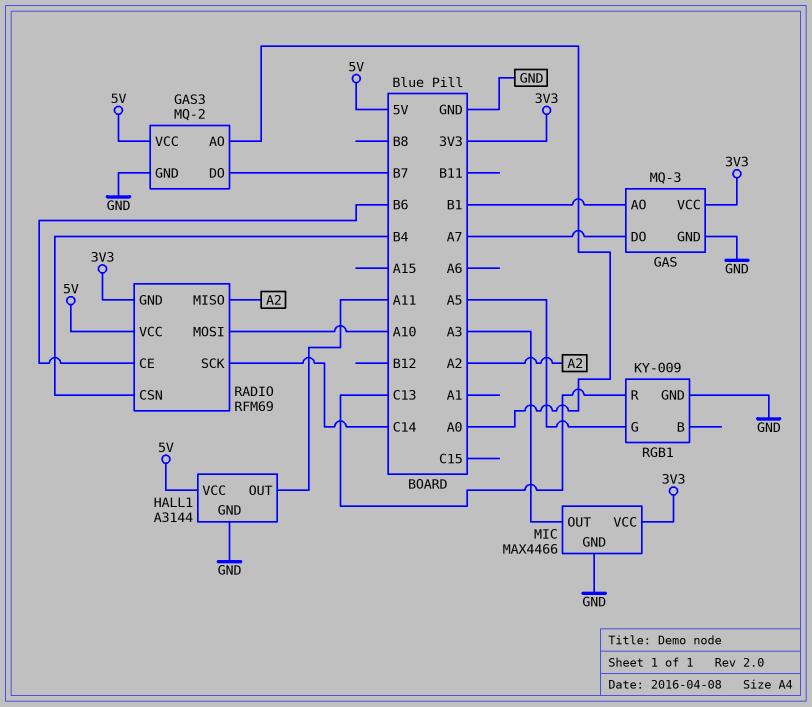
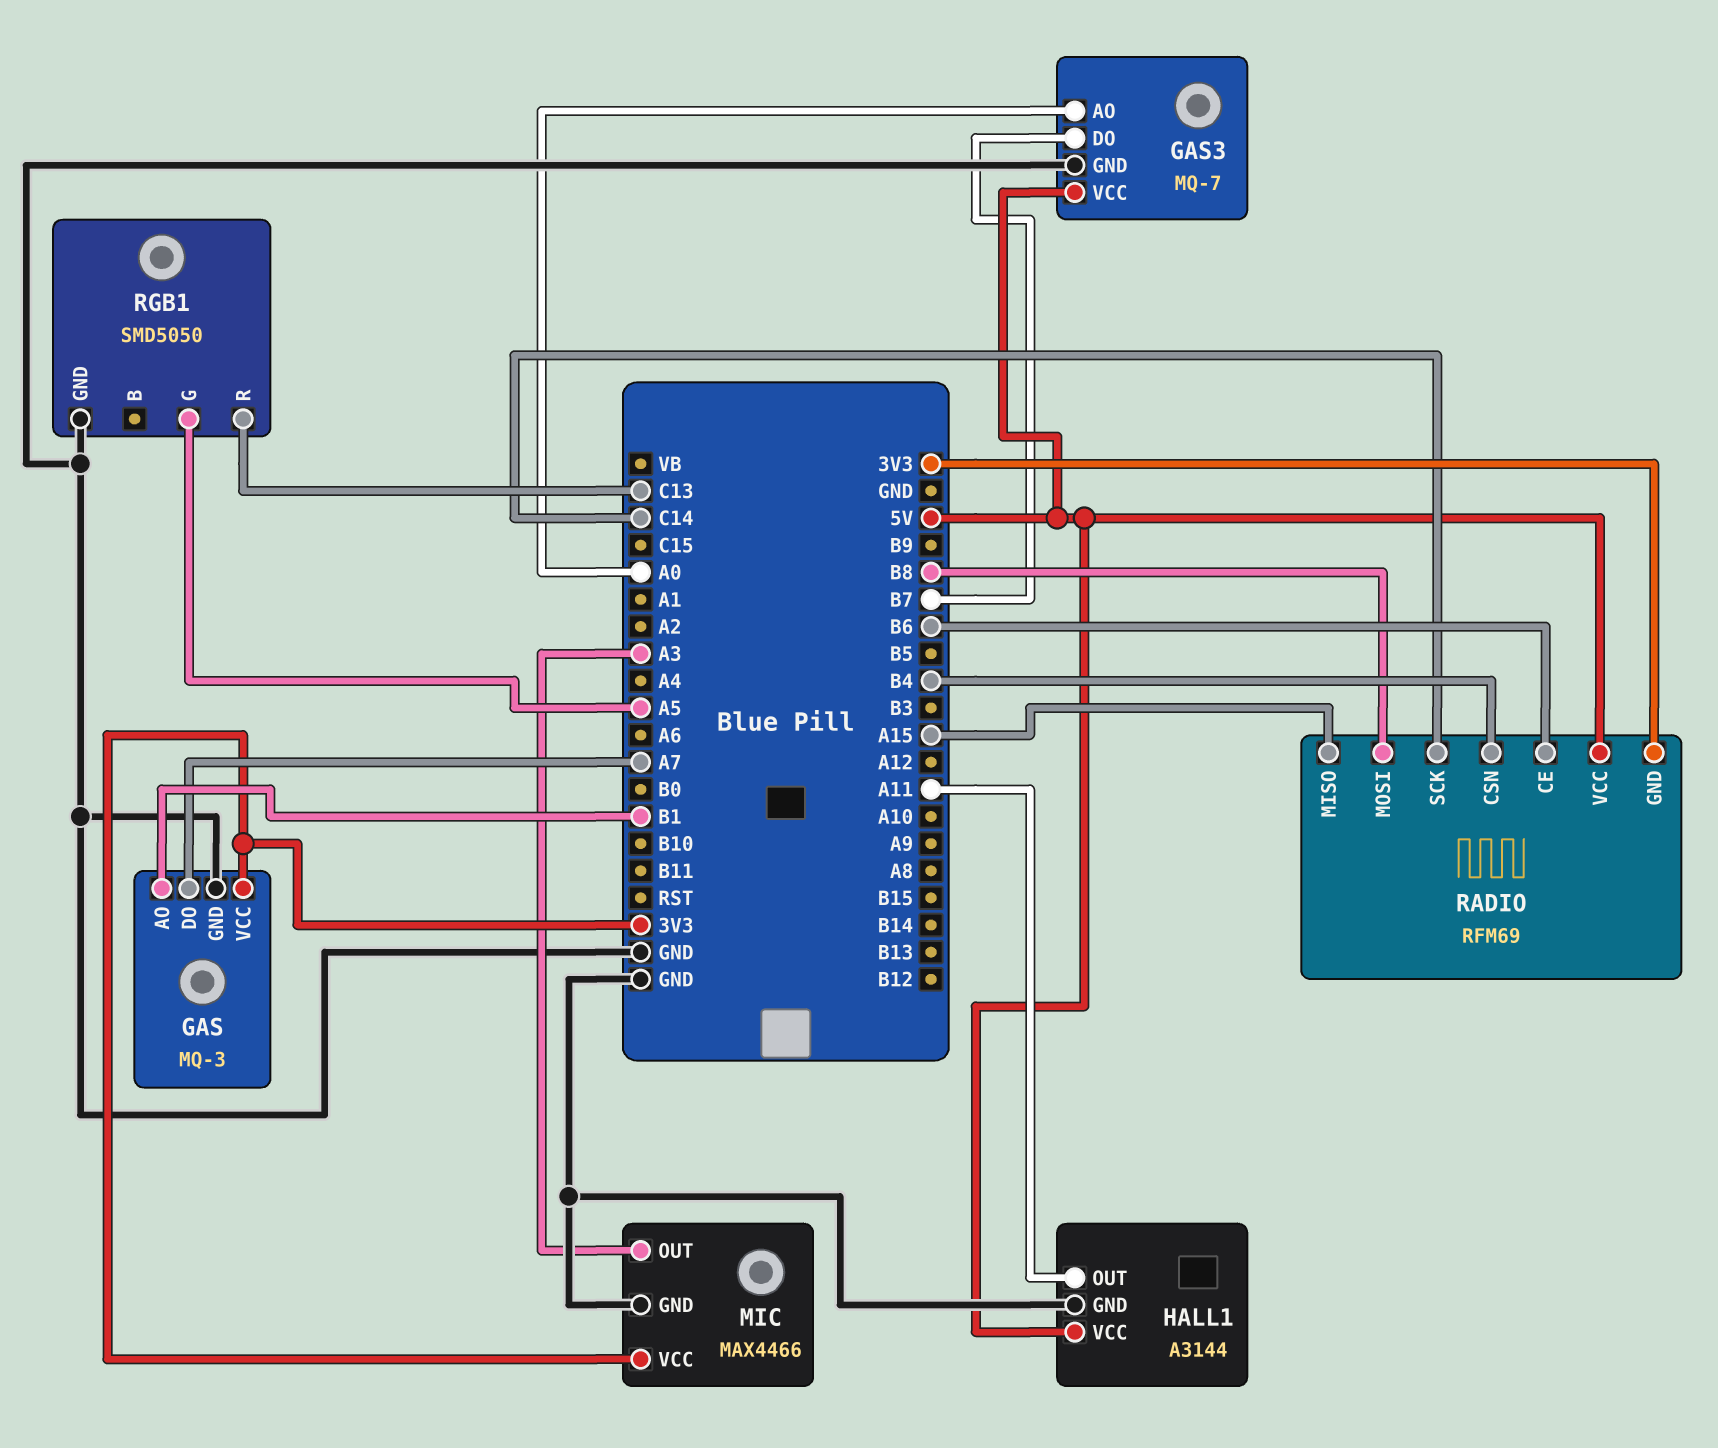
GAS3: MQ-2 -> MQ-7
RADIO pin MISO: A2 -> A15
RADIO pin MOSI: A10 -> B8
RGB1: KY-009 -> SMD5050

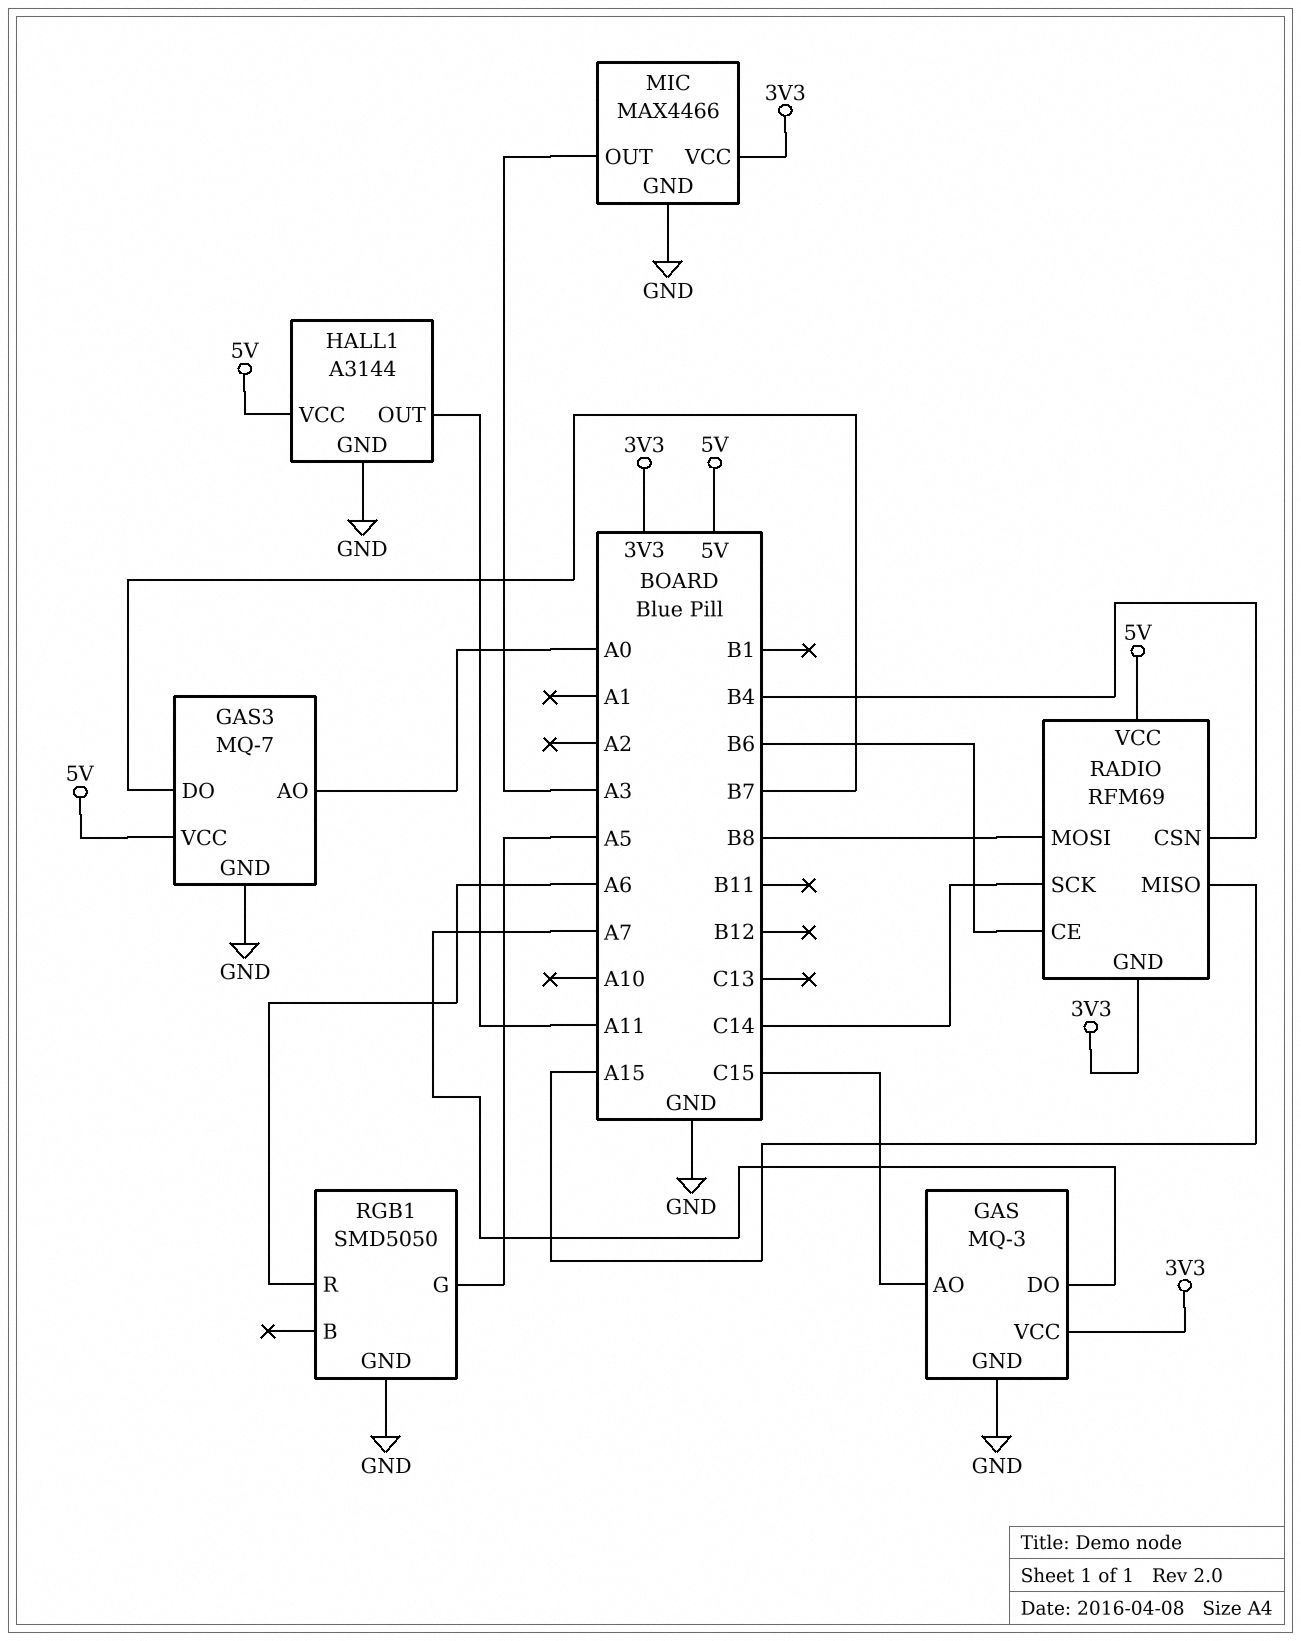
GAS pin AO: B1 -> C15
RGB1 pin R: C13 -> A6

